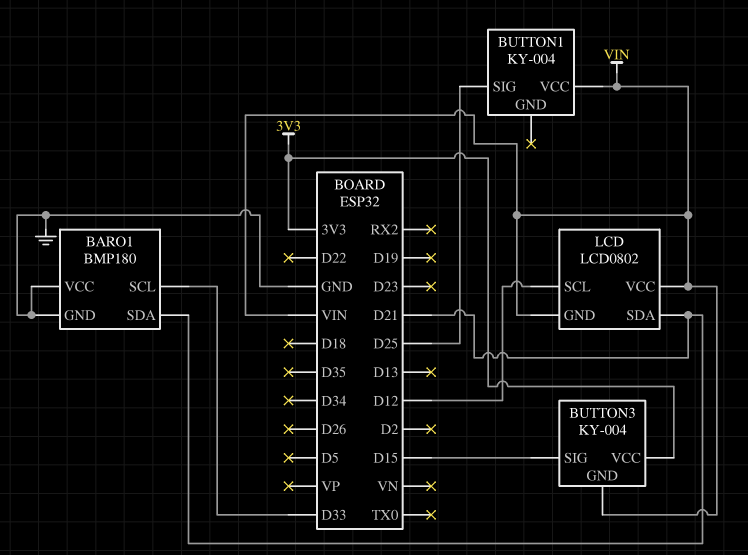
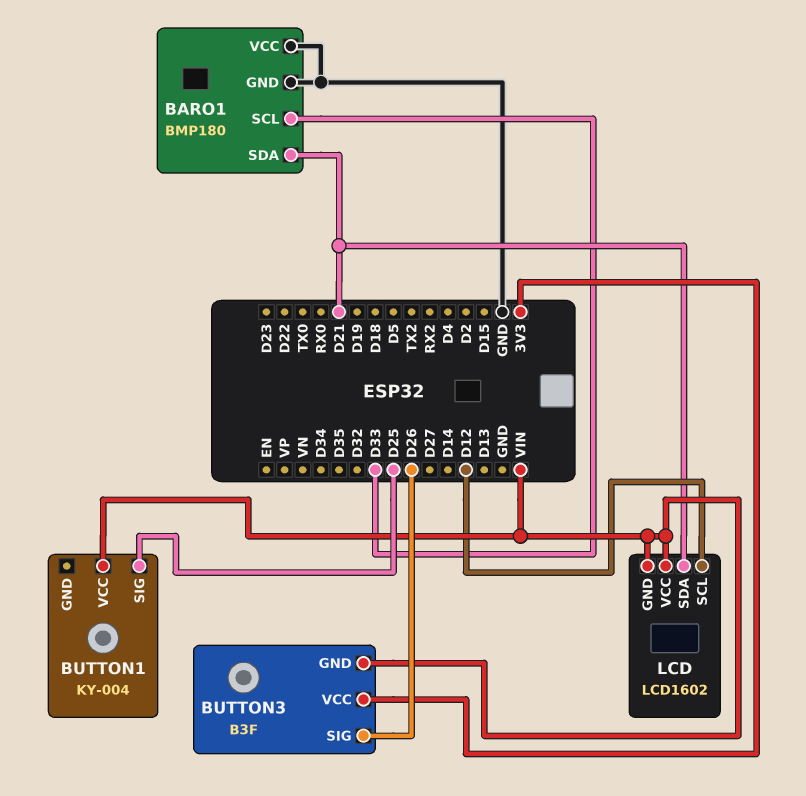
BUTTON3: KY-004 -> B3F
BUTTON3 pin SIG: D15 -> D26
LCD: LCD0802 -> LCD1602

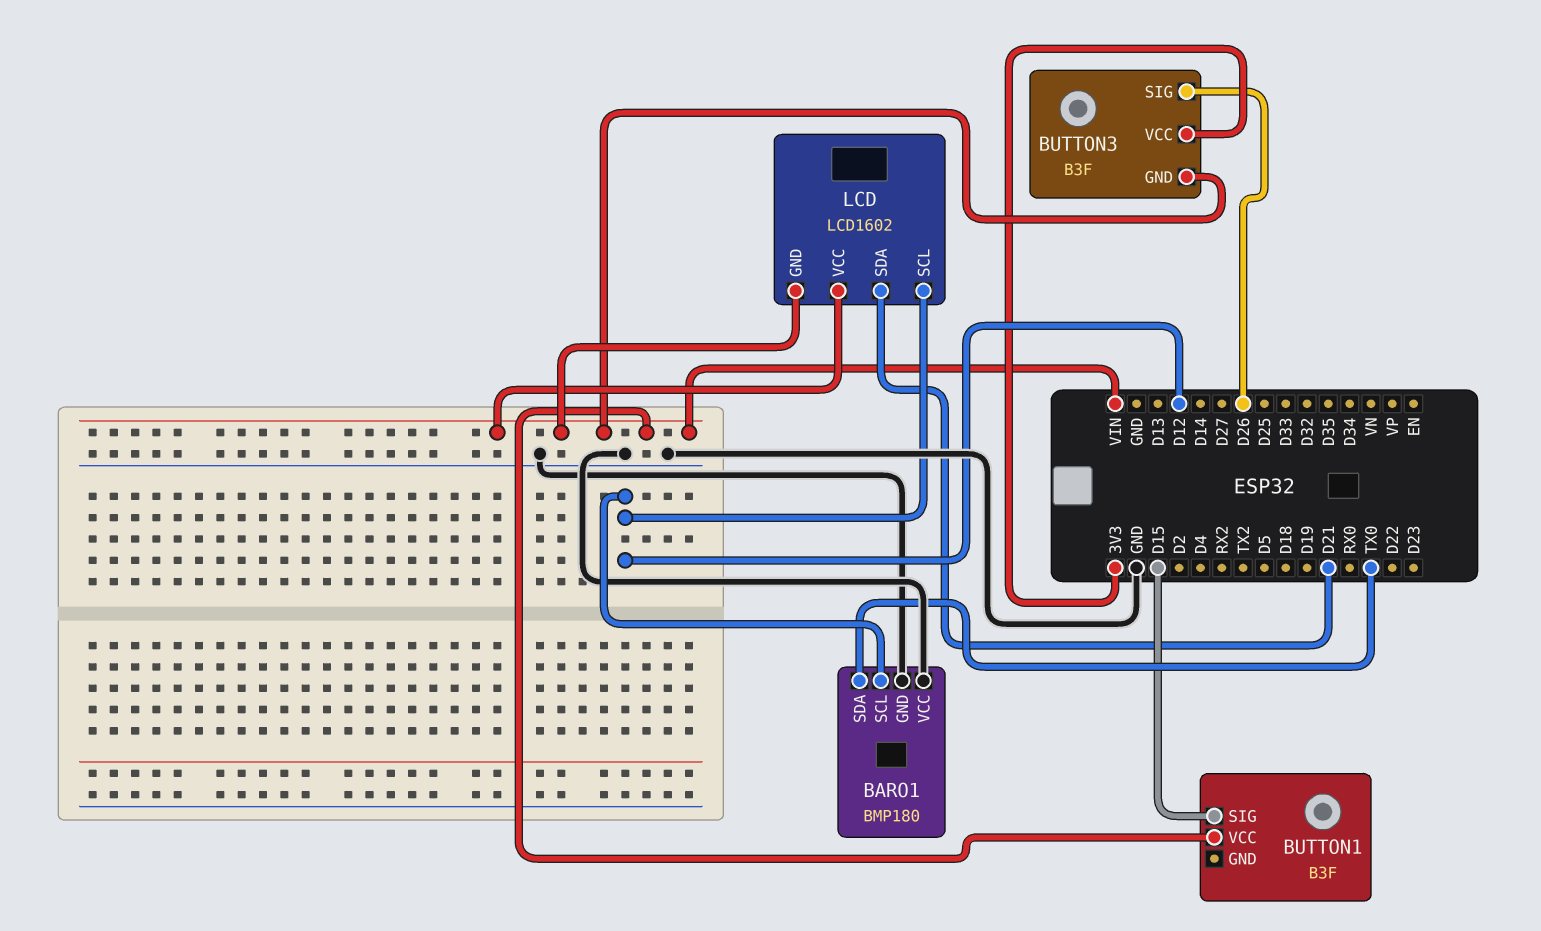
BARO1 pin SCL: D33 -> D12
BARO1 pin SDA: D21 -> TX0
BUTTON1: KY-004 -> B3F
BUTTON1 pin SIG: D25 -> D15

